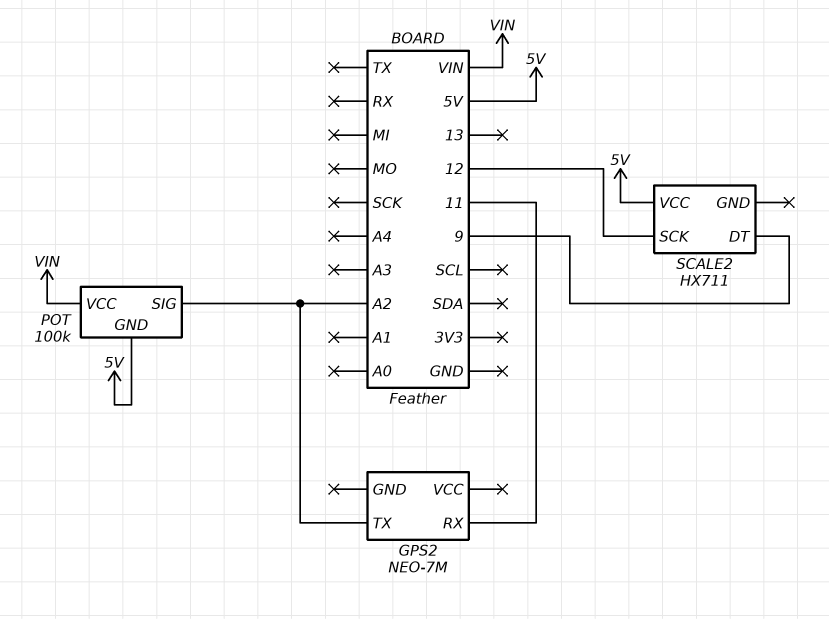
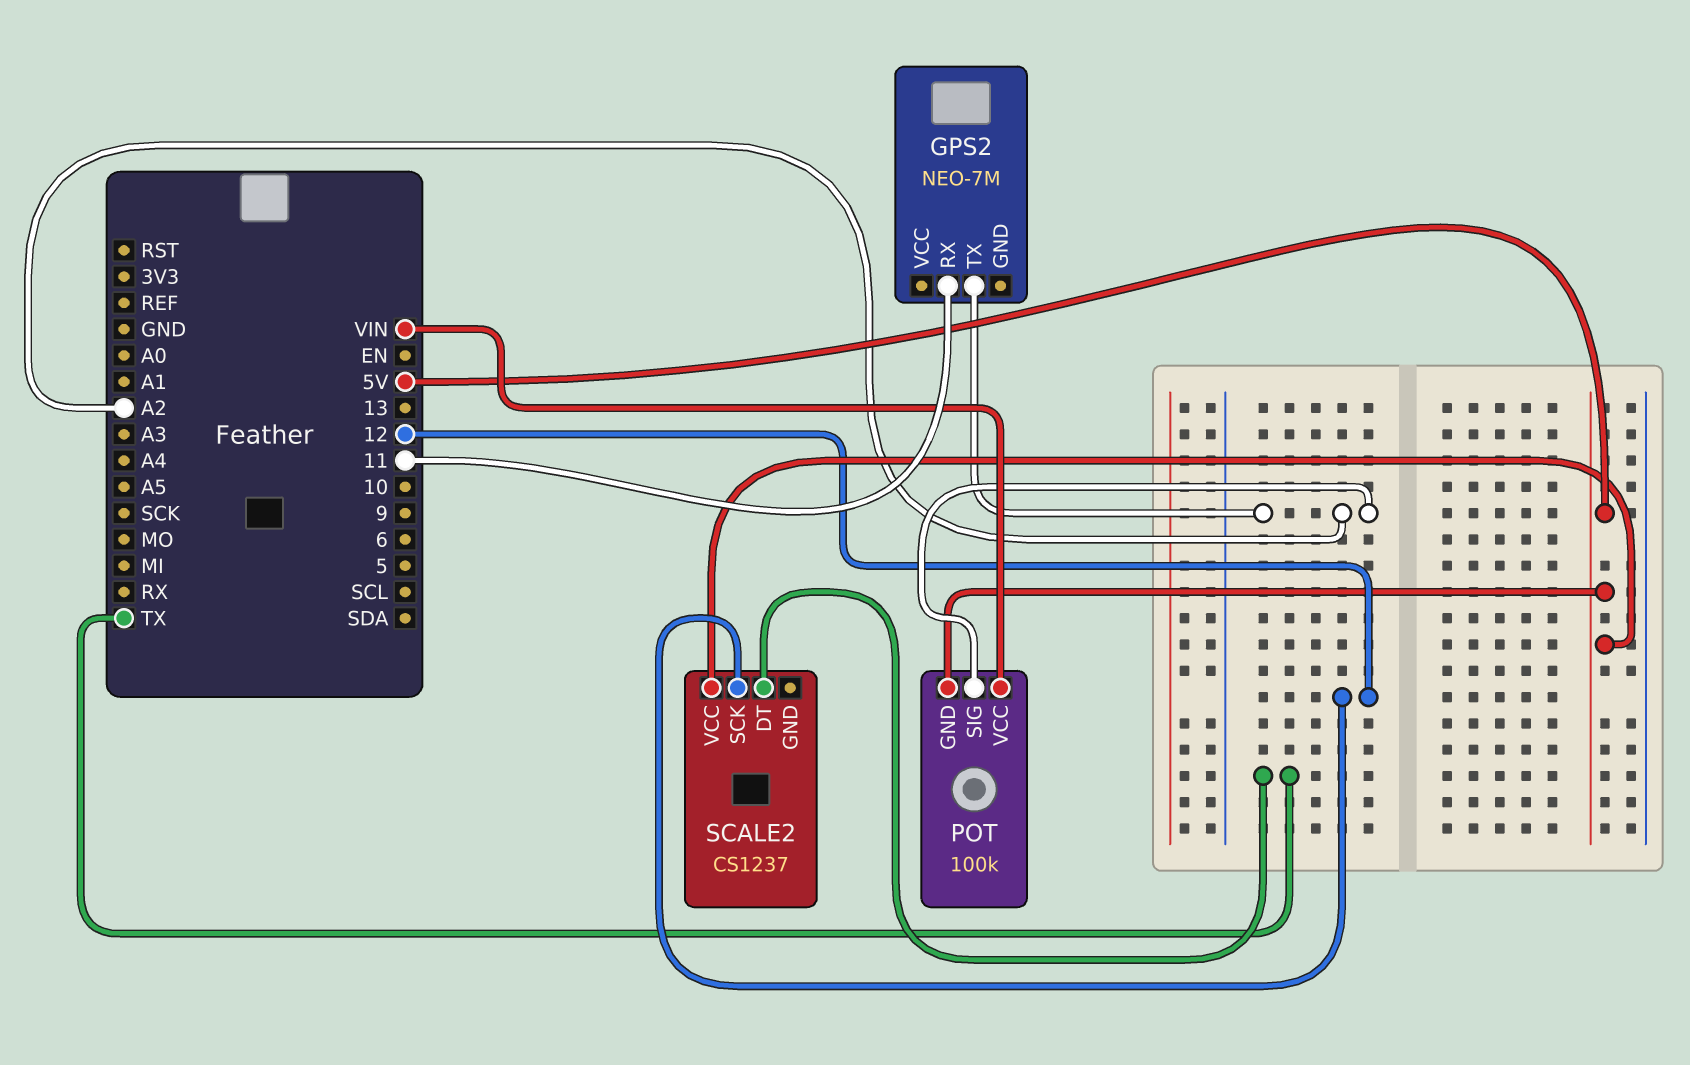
SCALE2: HX711 -> CS1237
SCALE2 pin DT: 9 -> TX

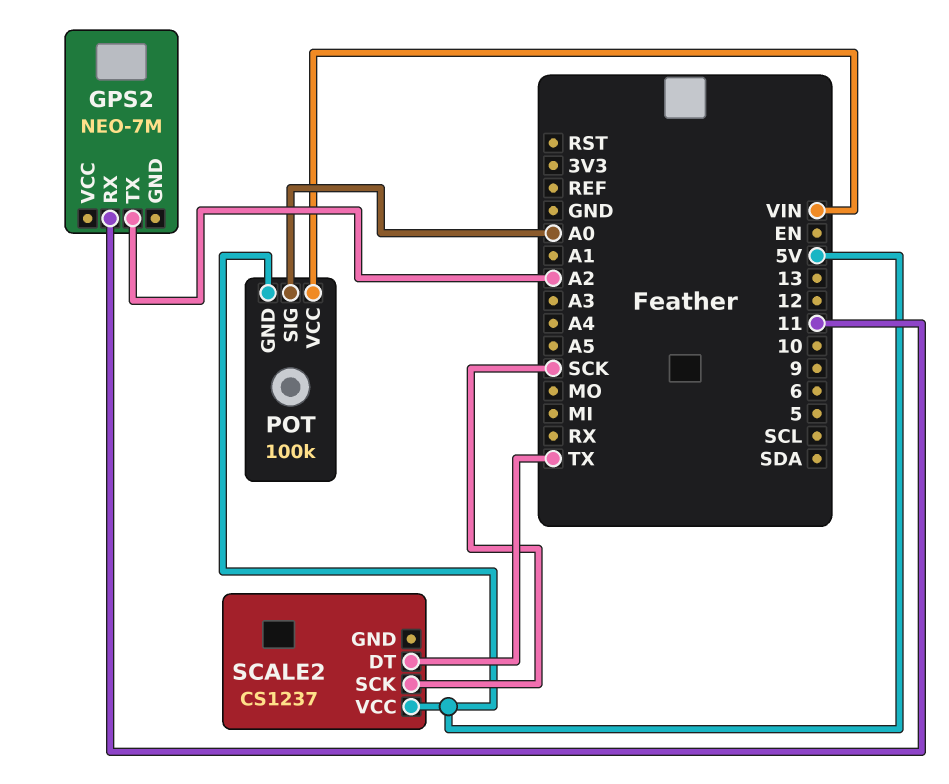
POT pin SIG: A2 -> A0
SCALE2 pin SCK: 12 -> SCK

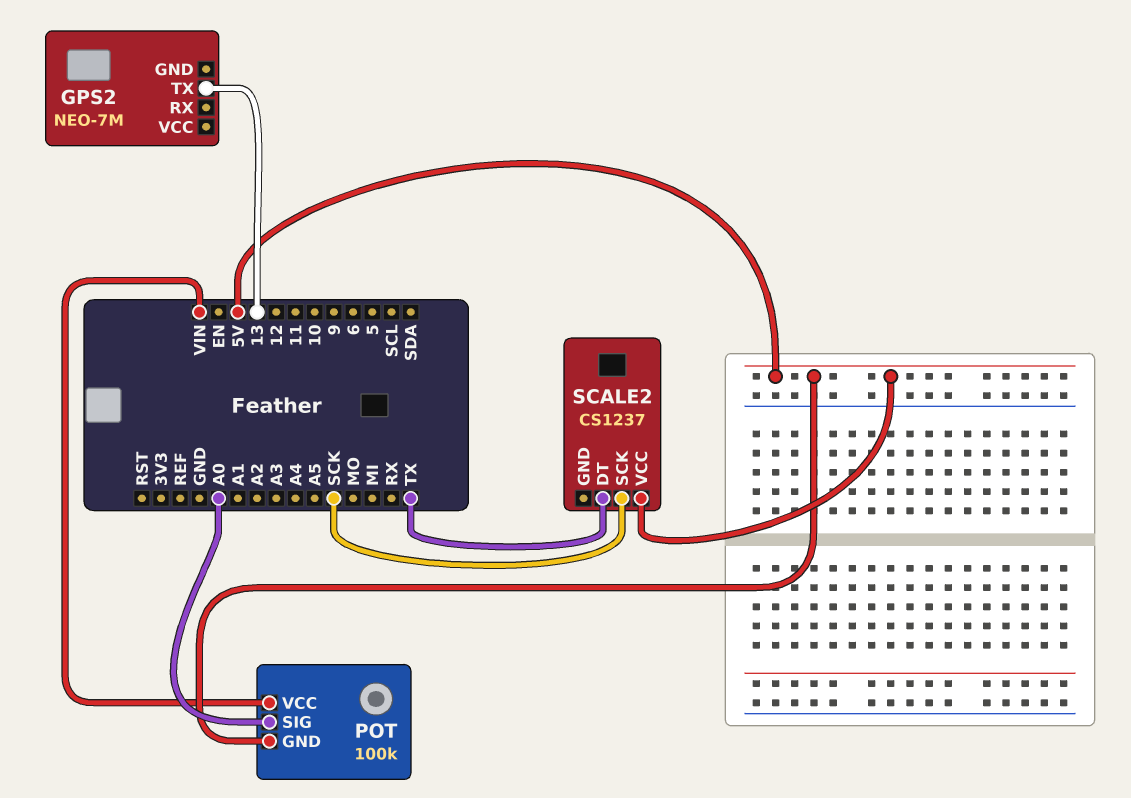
GPS2 pin RX: 11 -> none
GPS2 pin TX: A2 -> 13

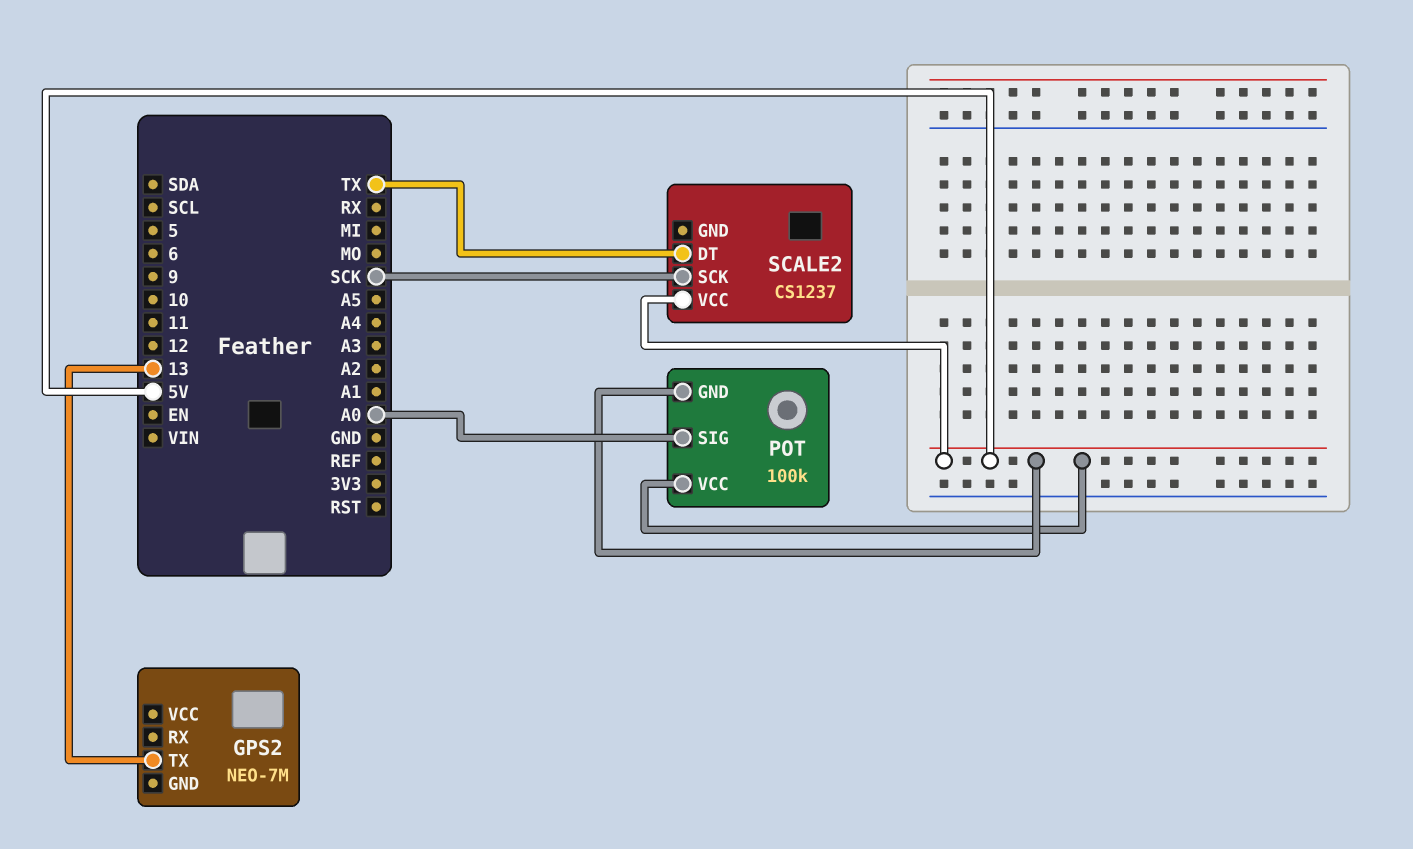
POT pin VCC: VIN -> 5V

